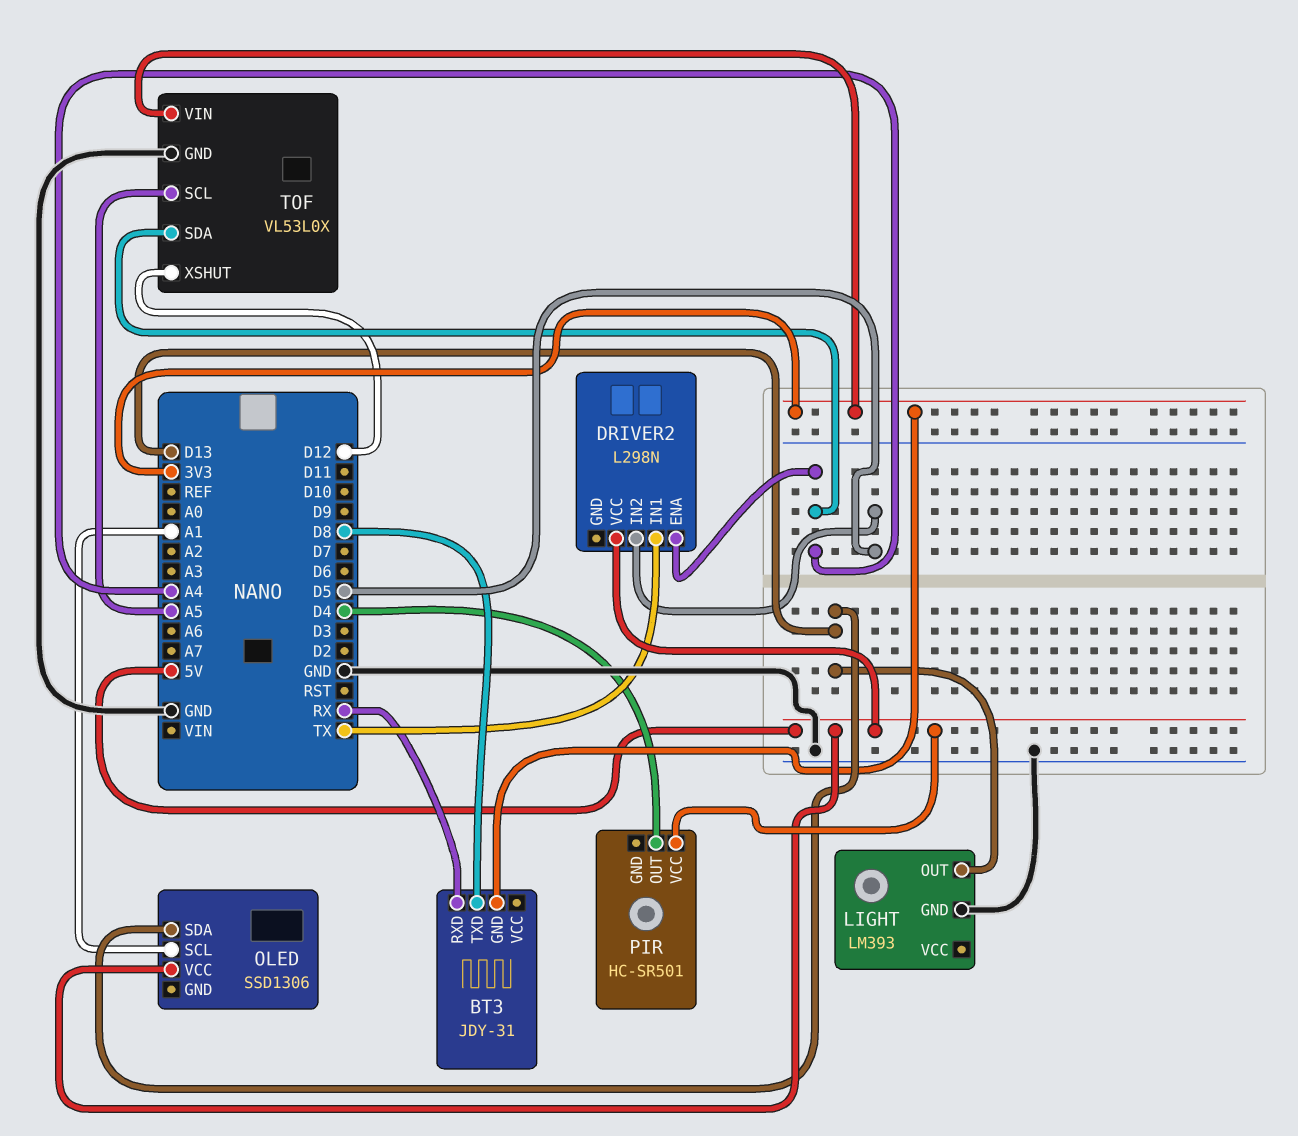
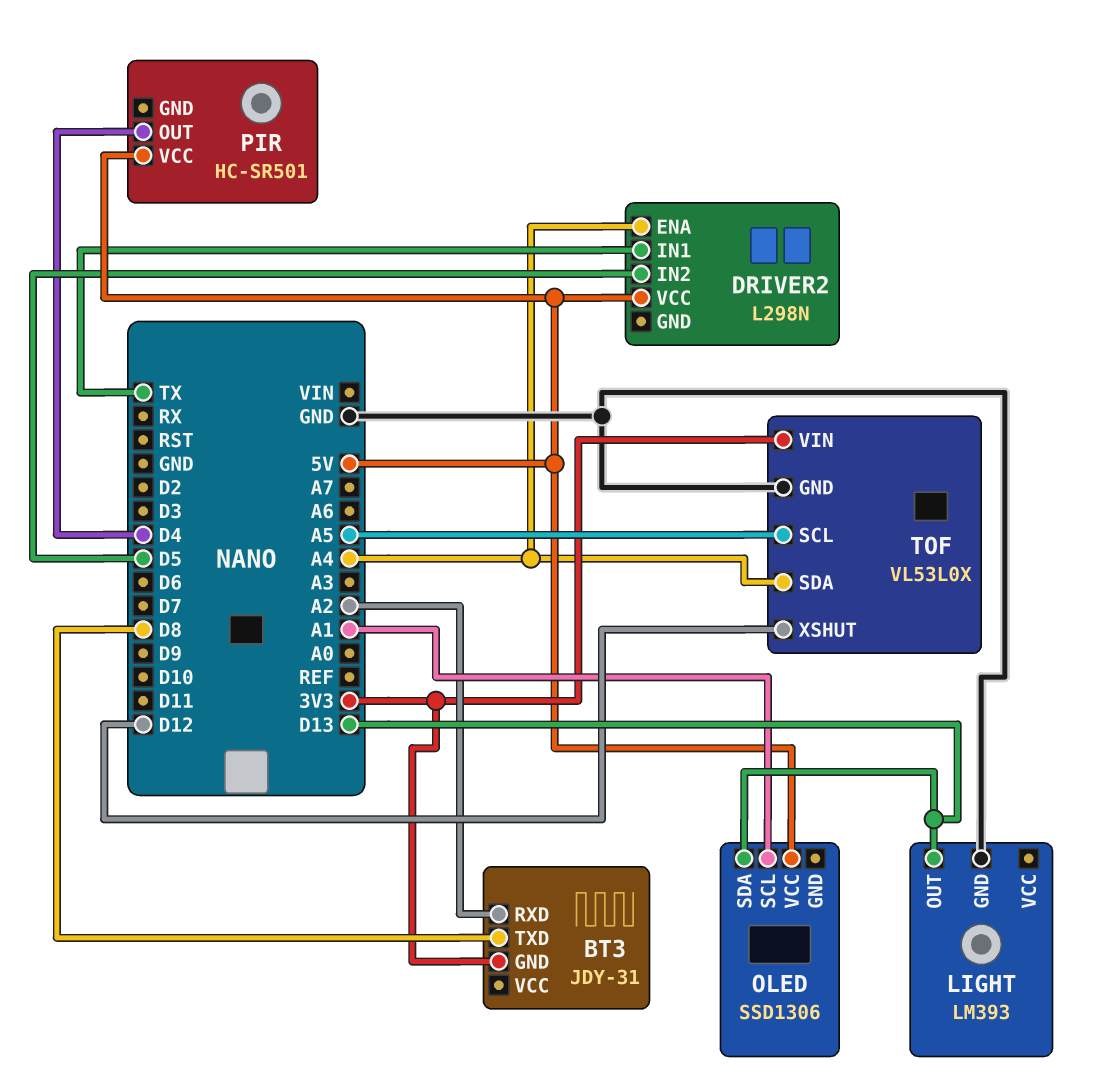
BT3 pin RXD: RX -> A2

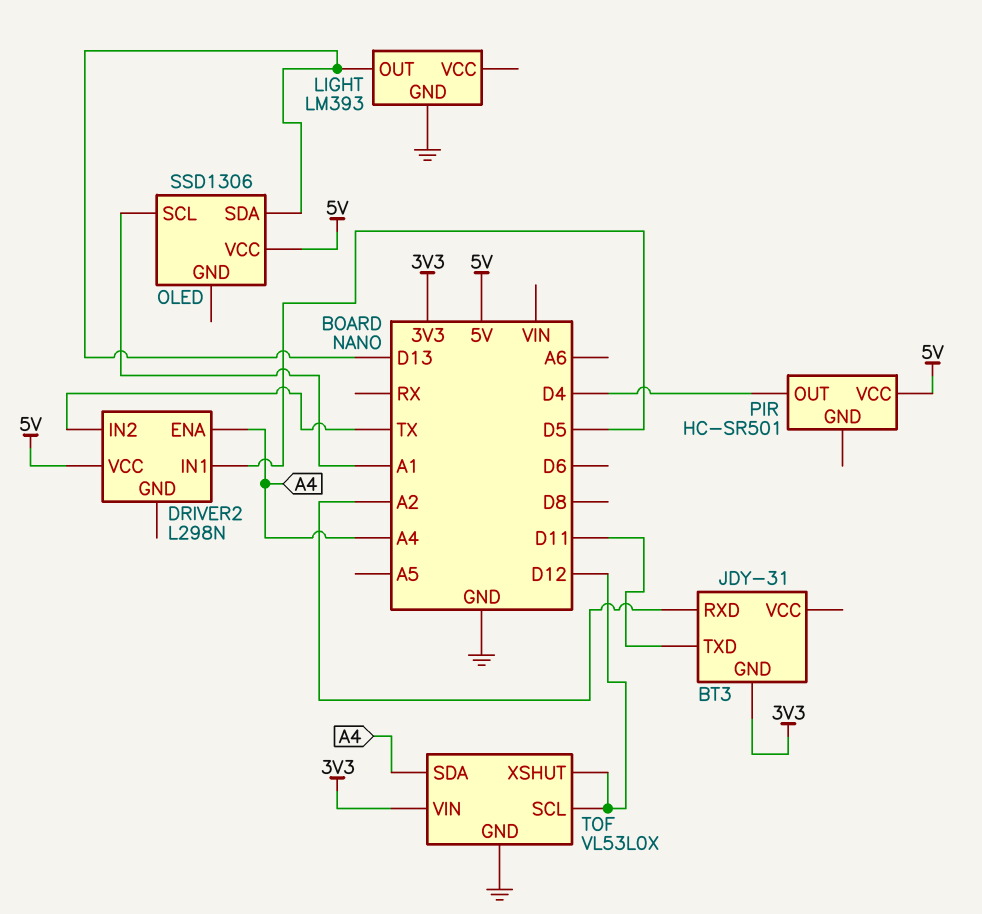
BT3 pin TXD: D8 -> D11
DRIVER2 pin IN1: TX -> D5
DRIVER2 pin IN2: D5 -> TX
TOF pin SCL: A5 -> D12

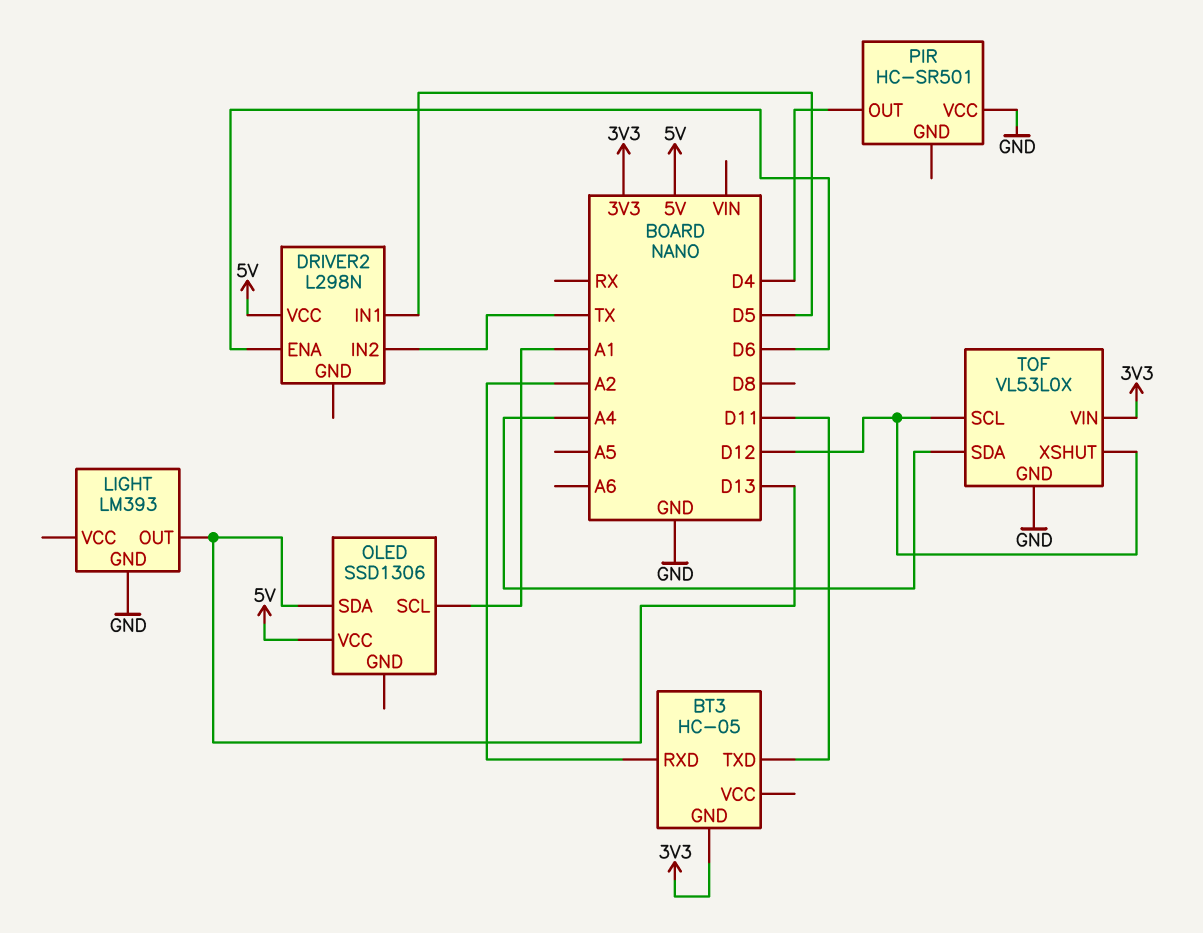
BT3: JDY-31 -> HC-05
DRIVER2 pin ENA: A4 -> D6
PIR pin VCC: 5V -> GND

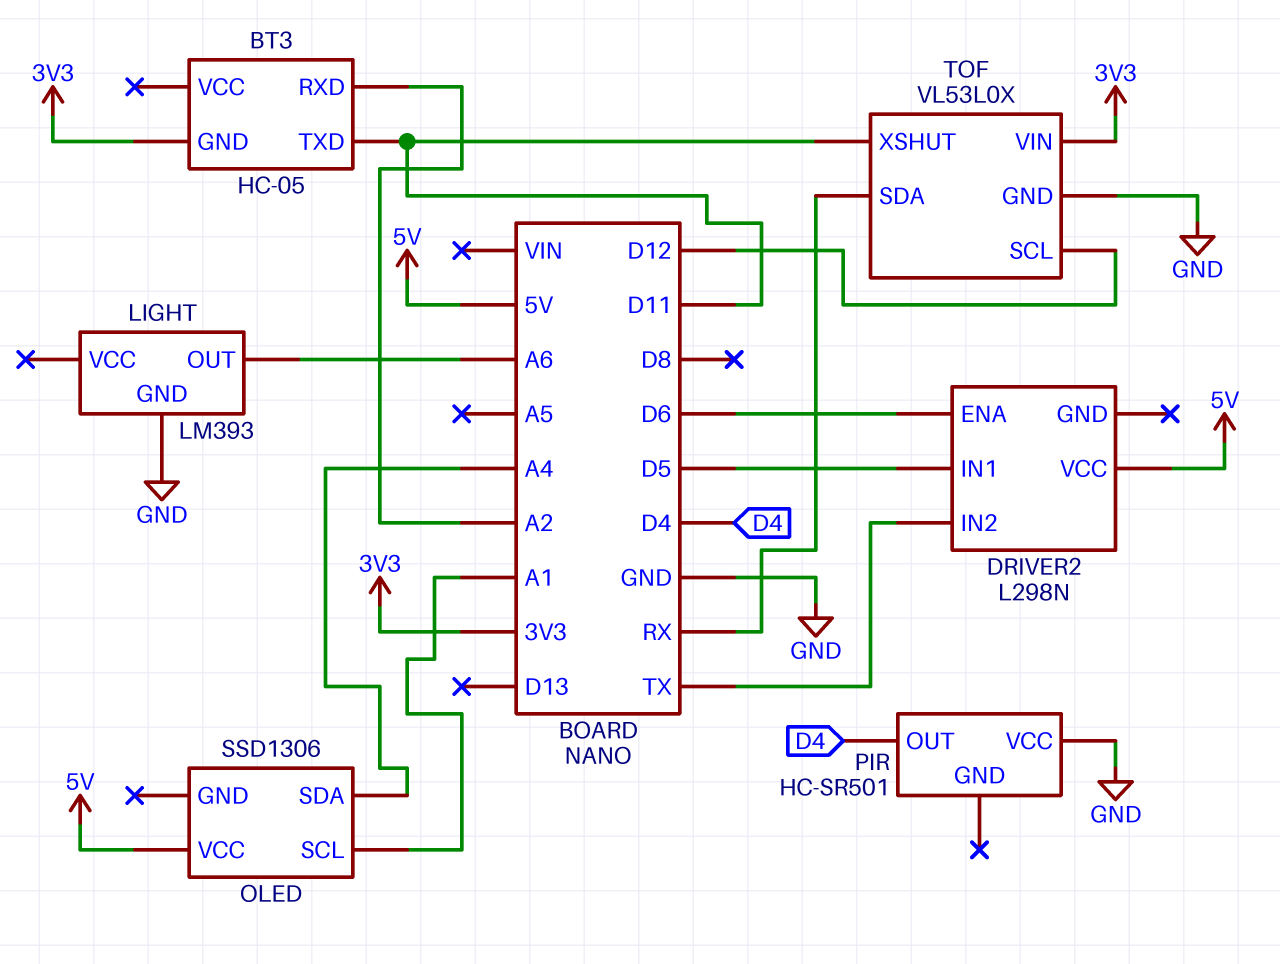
LIGHT pin OUT: D13 -> A6
OLED pin SDA: D13 -> A4
TOF pin SDA: A4 -> RX
TOF pin XSHUT: D12 -> D11

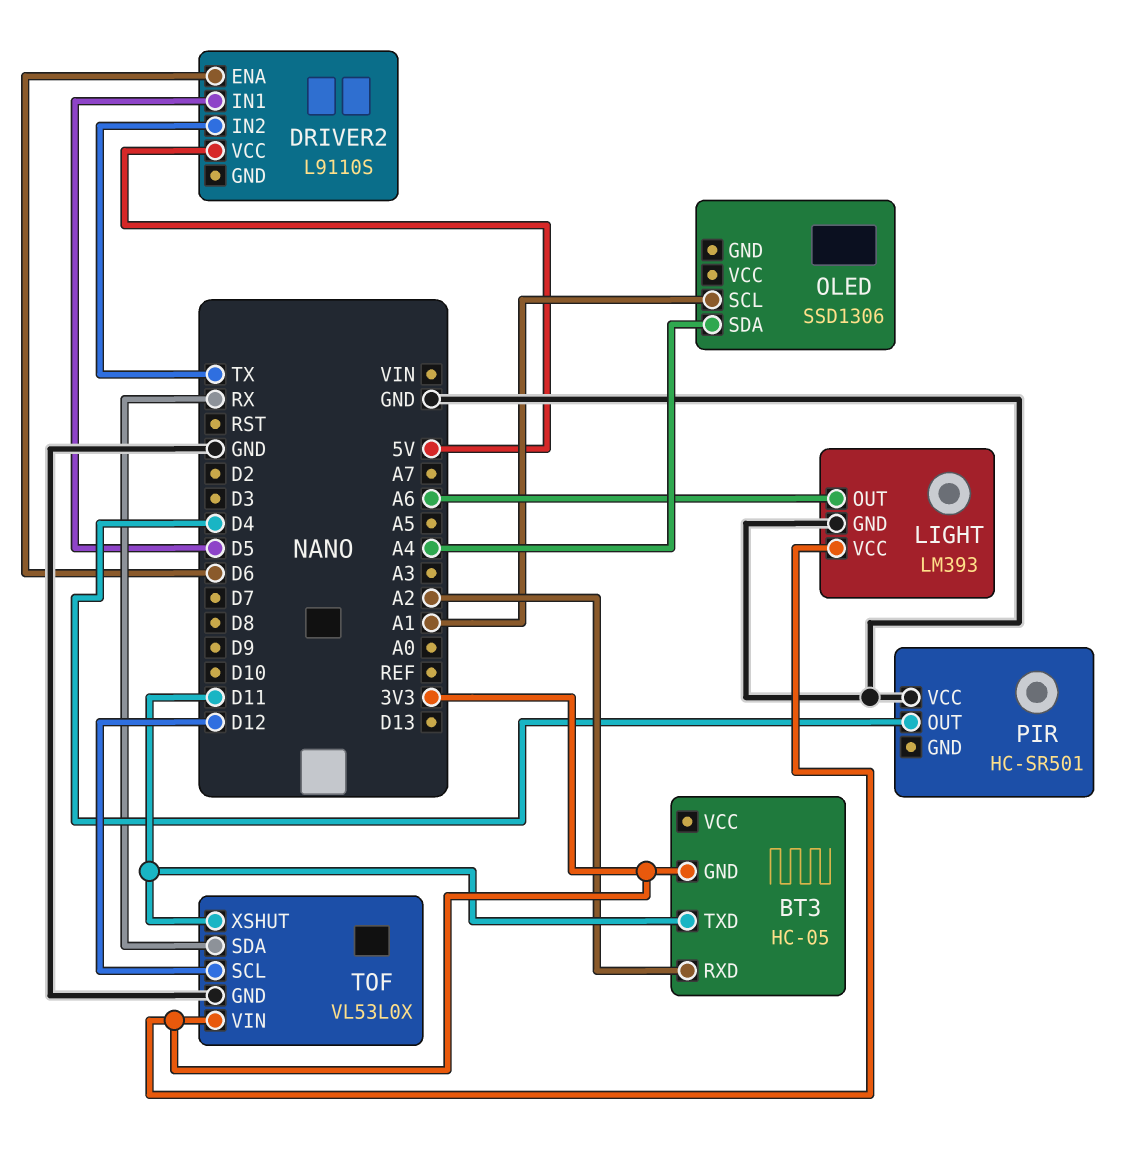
DRIVER2: L298N -> L9110S
LIGHT pin VCC: none -> 3V3
OLED pin VCC: 5V -> none

